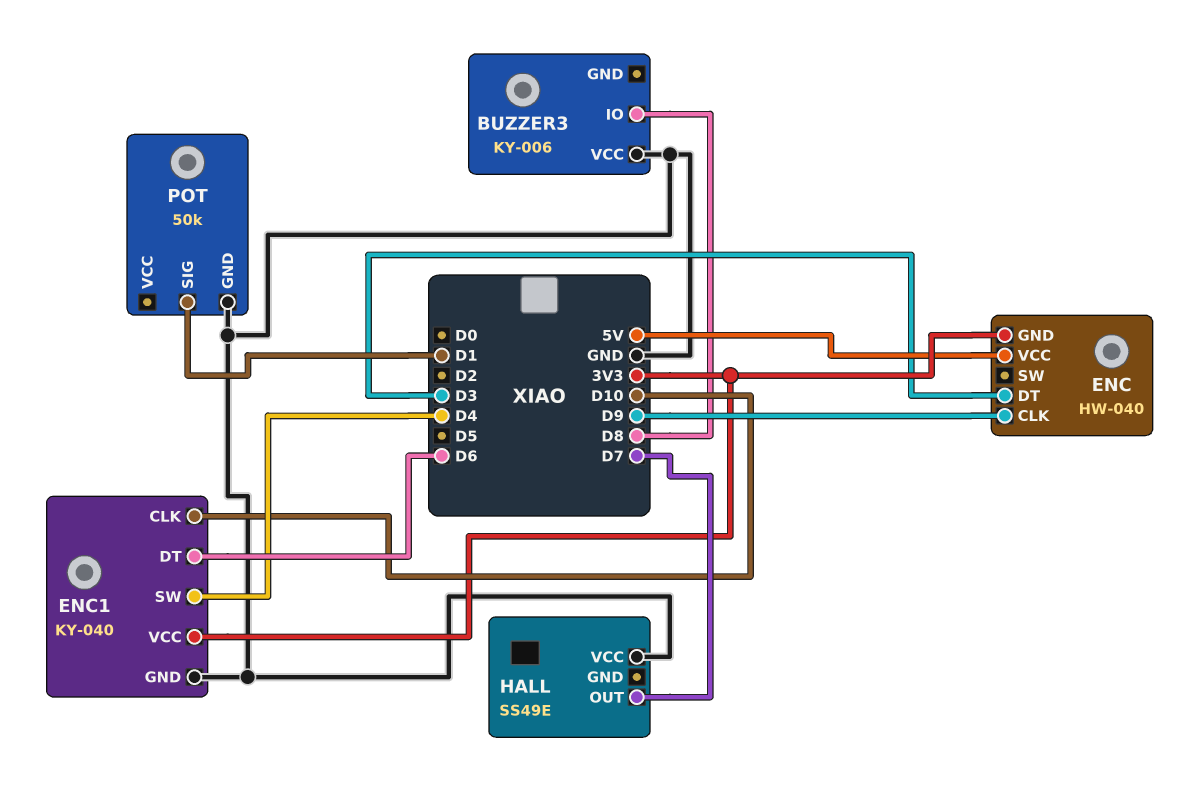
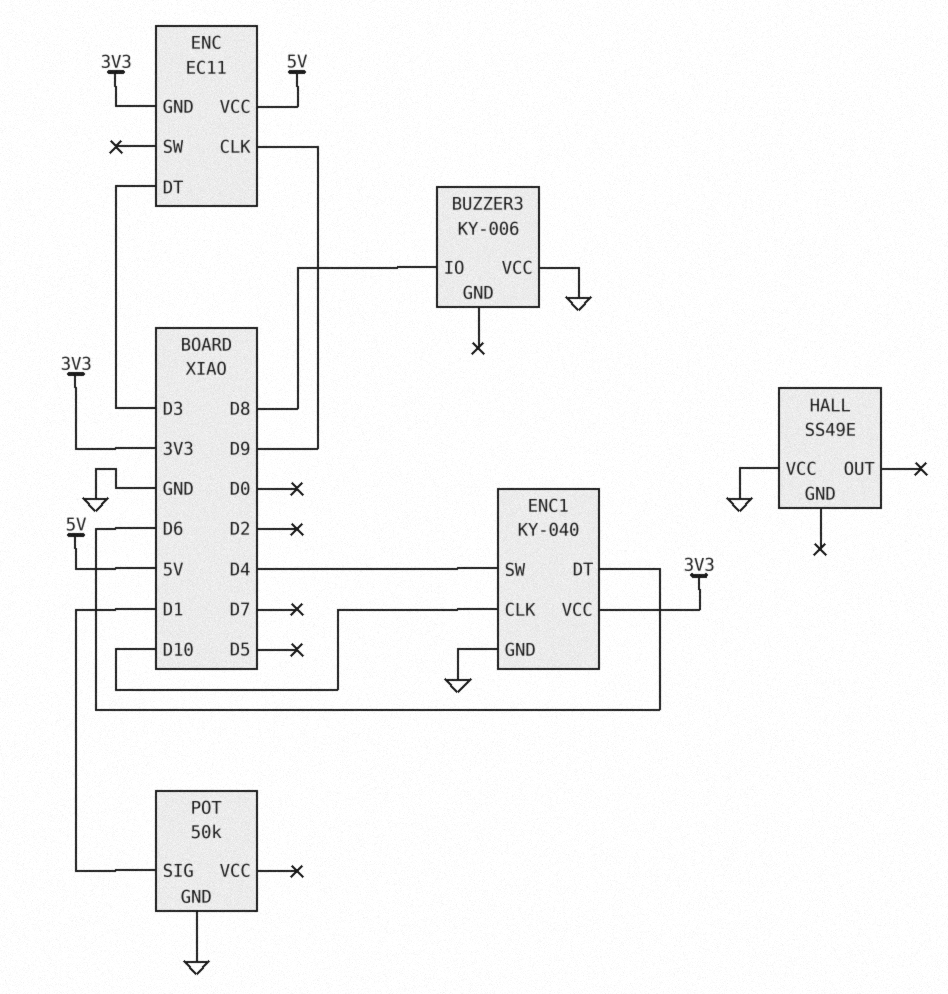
ENC: HW-040 -> EC11
HALL pin OUT: D7 -> none

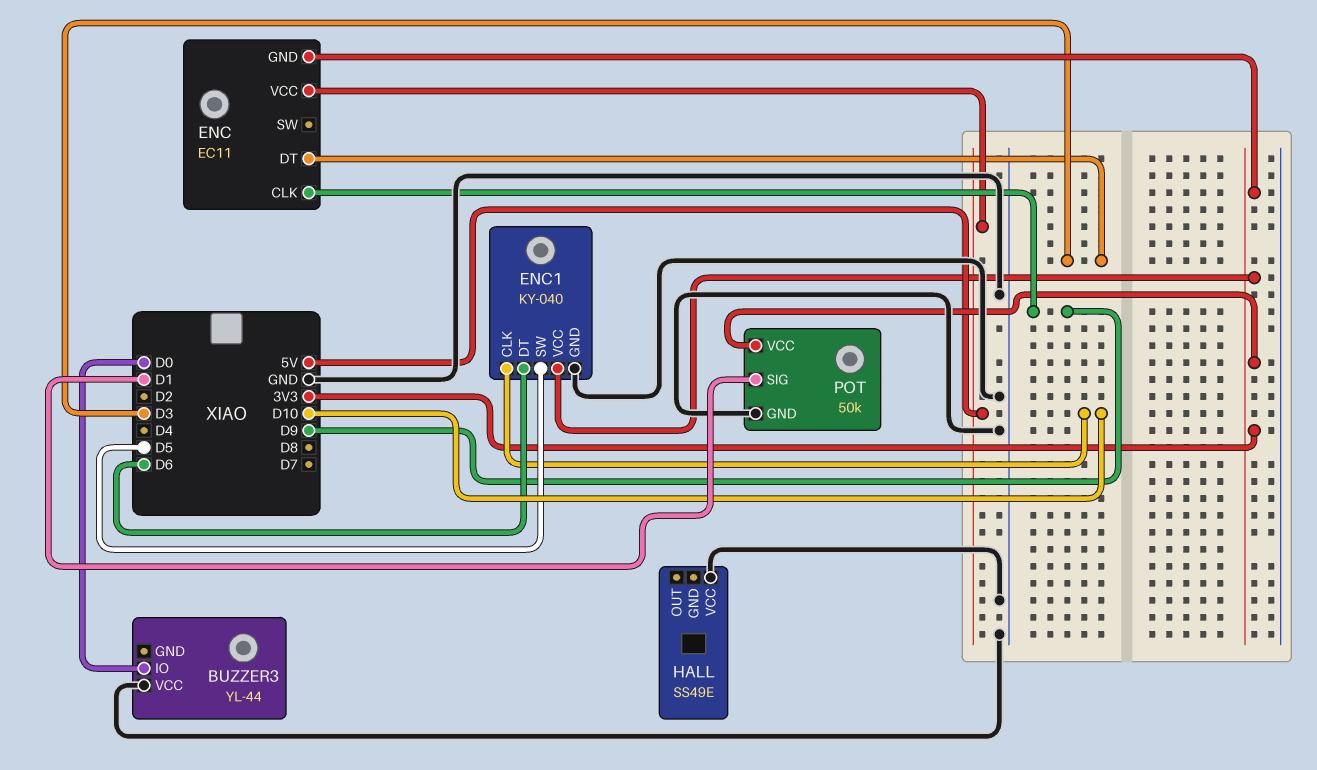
BUZZER3: KY-006 -> YL-44
BUZZER3 pin IO: D8 -> D0
ENC1 pin SW: D4 -> D5
POT pin VCC: none -> 3V3

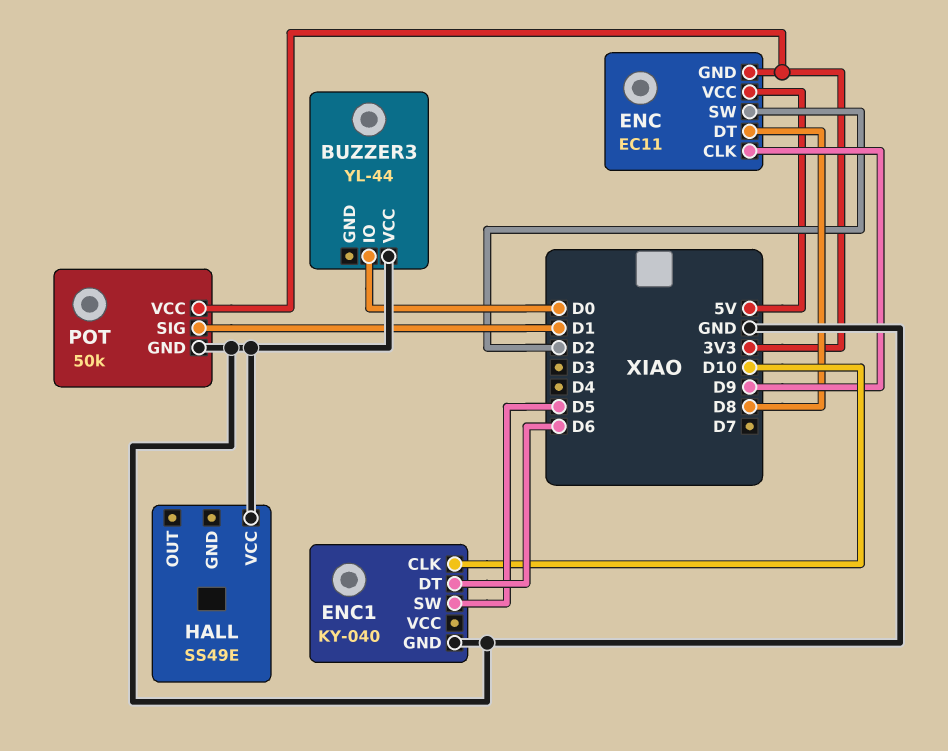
ENC pin DT: D3 -> D8
ENC pin SW: none -> D2
ENC1 pin VCC: 3V3 -> none

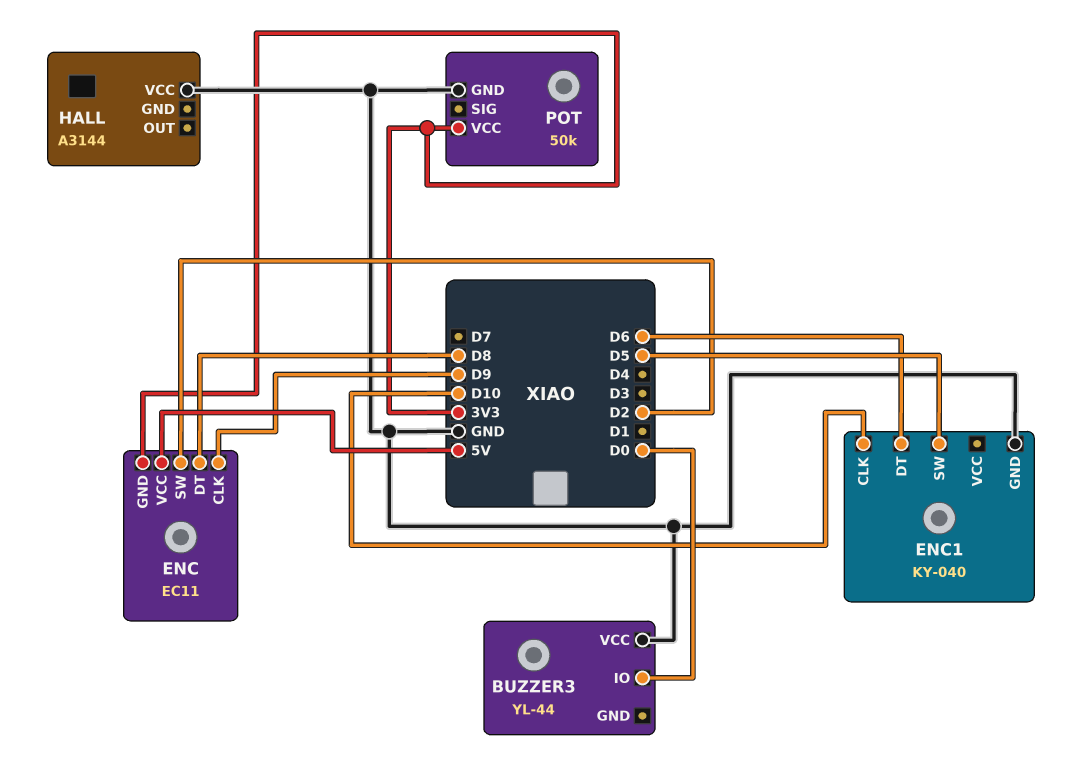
HALL: SS49E -> A3144
POT pin SIG: D1 -> none

